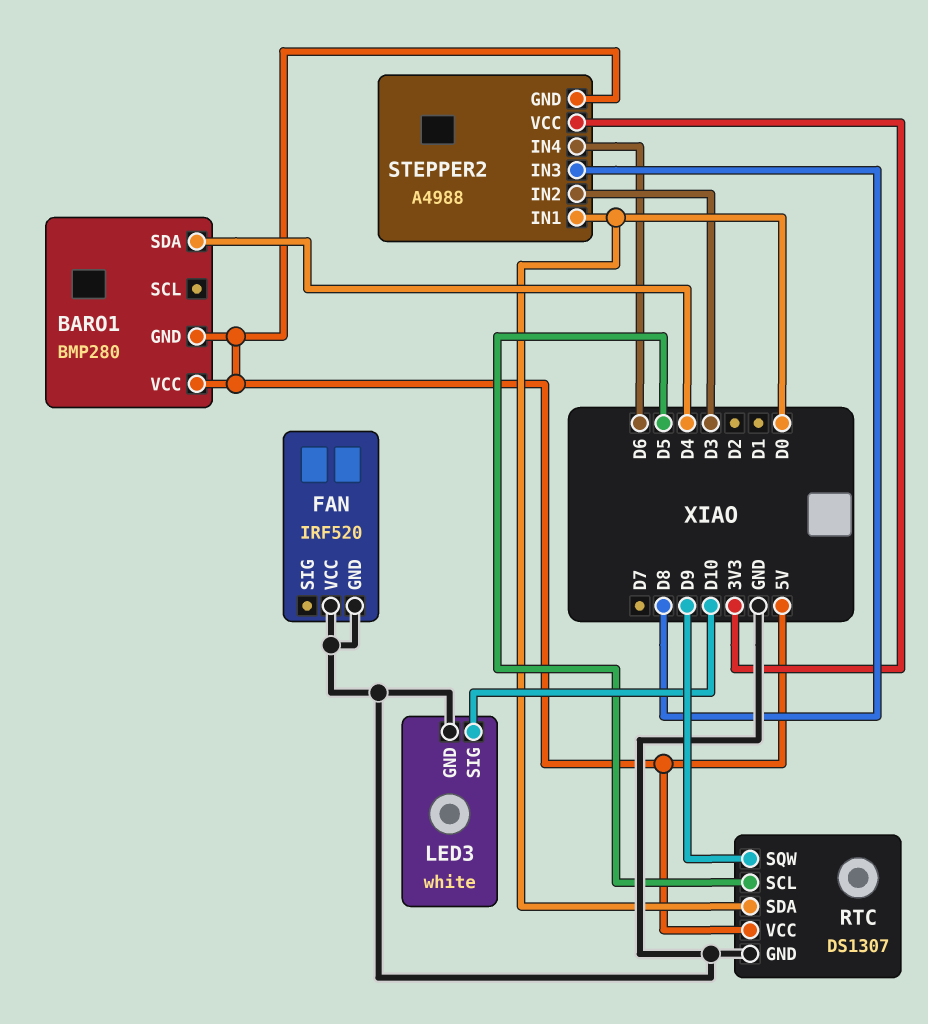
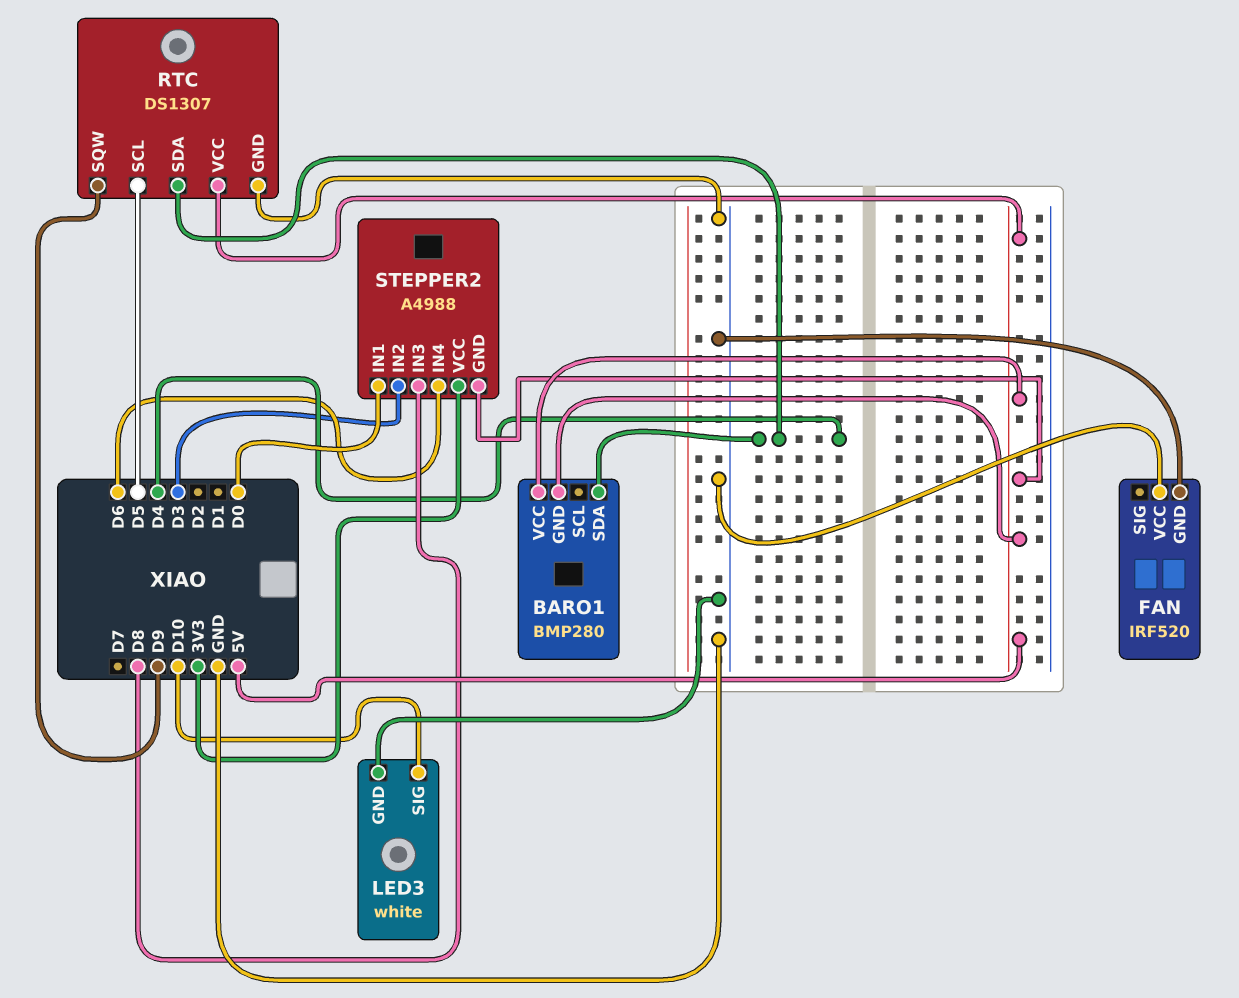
RTC pin SDA: D0 -> D4

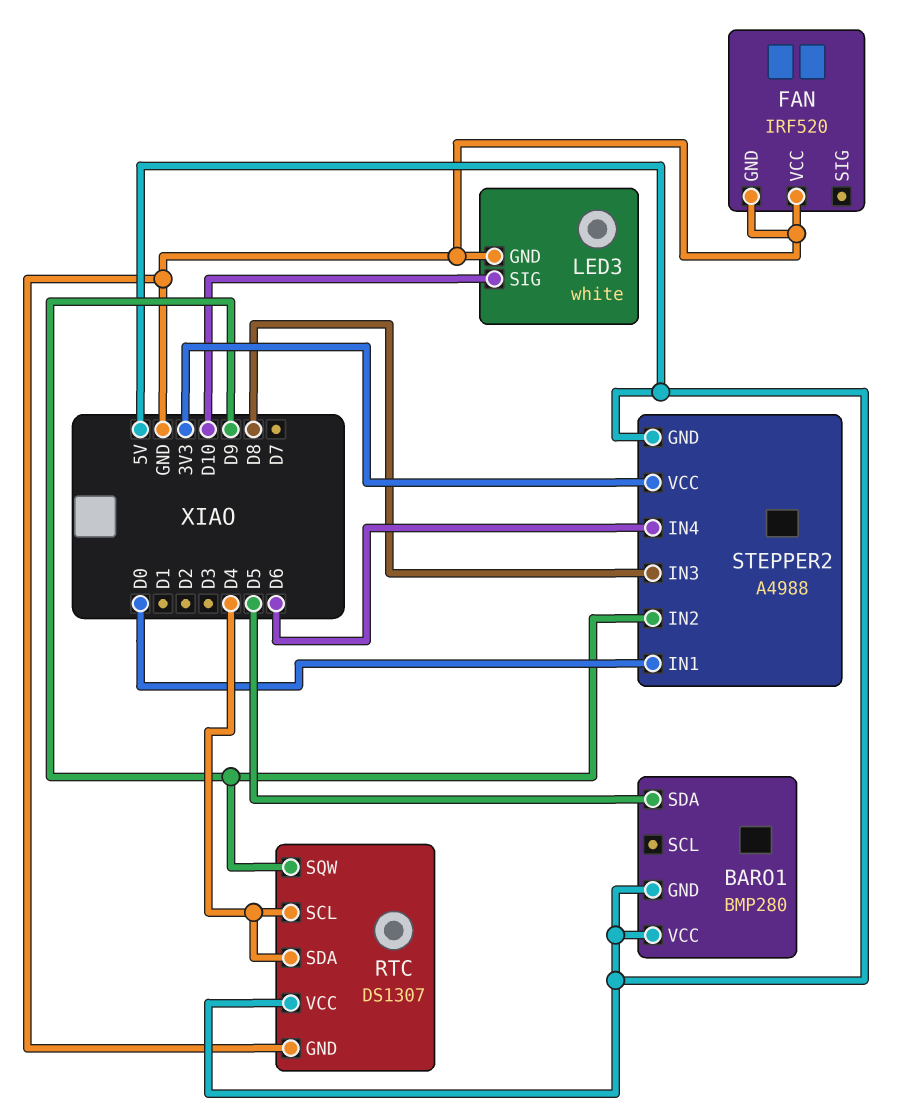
BARO1 pin SDA: D4 -> D5
RTC pin SCL: D5 -> D4
STEPPER2 pin IN2: D3 -> D9

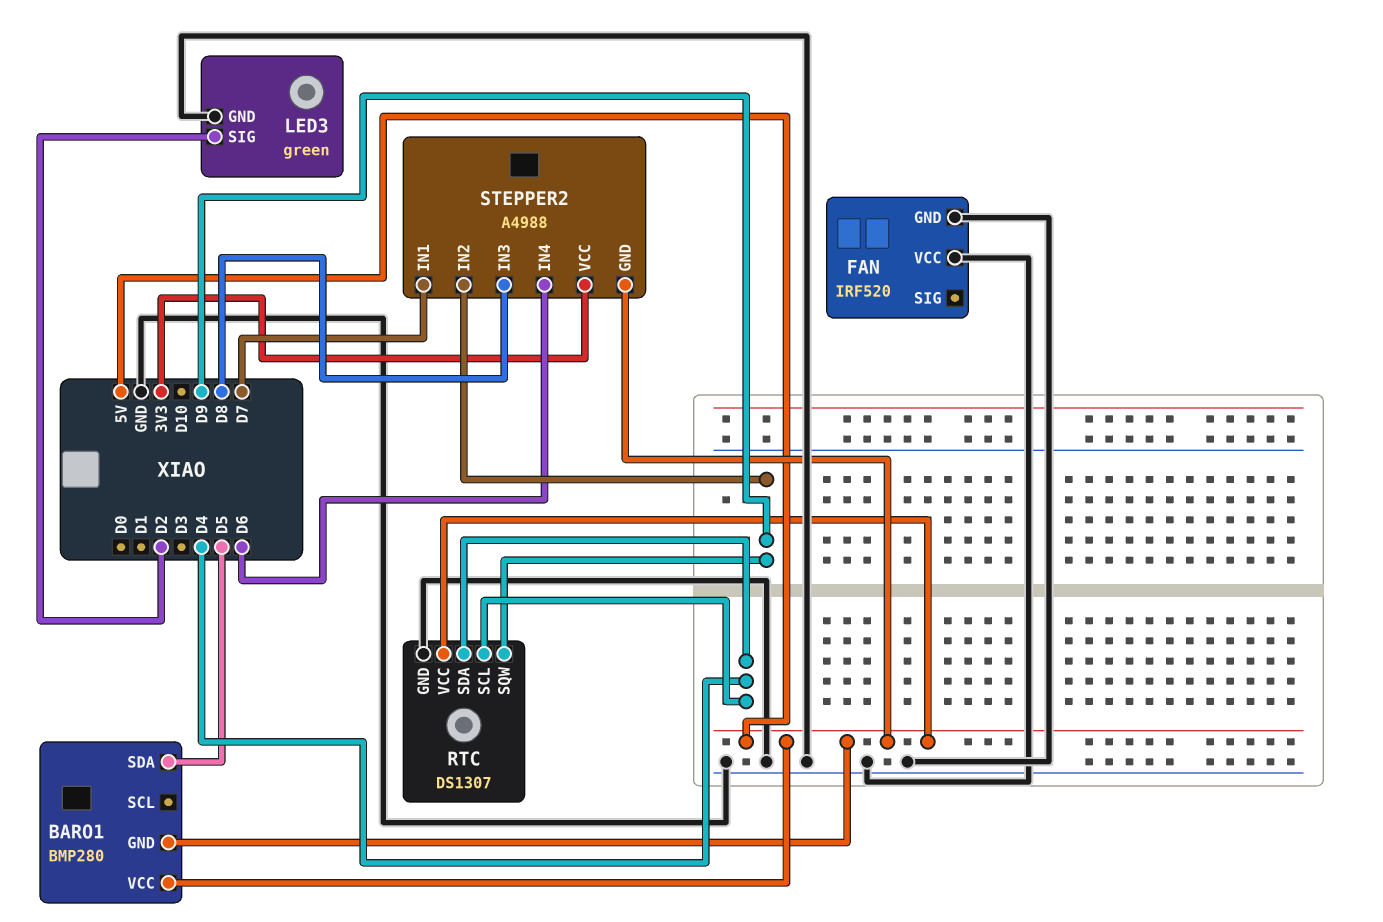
LED3: white -> green
LED3 pin SIG: D10 -> D2
STEPPER2 pin IN1: D0 -> D7

